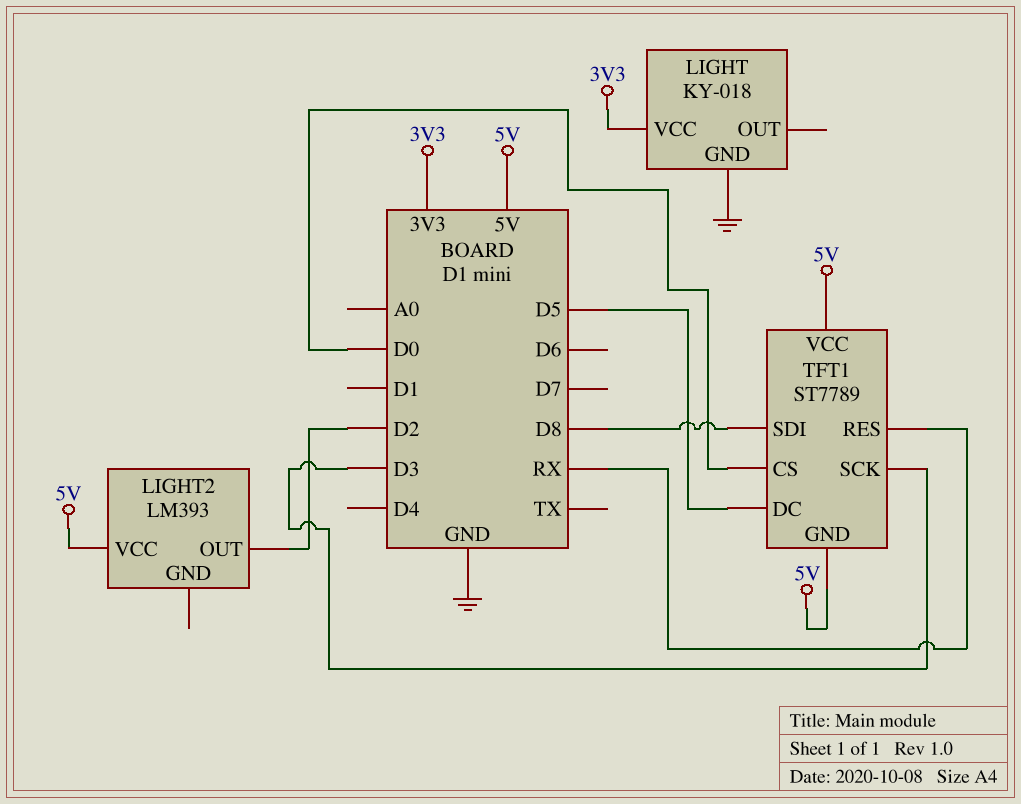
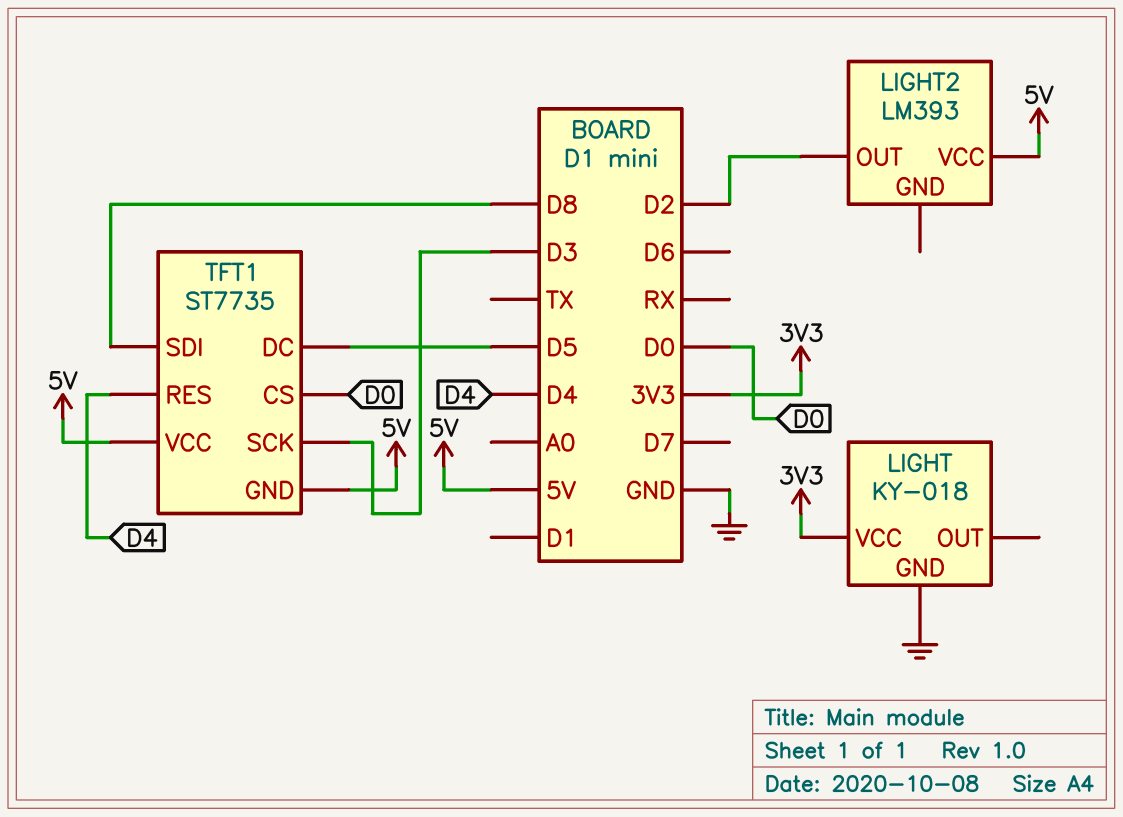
TFT1: ST7789 -> ST7735
TFT1 pin RES: RX -> D4

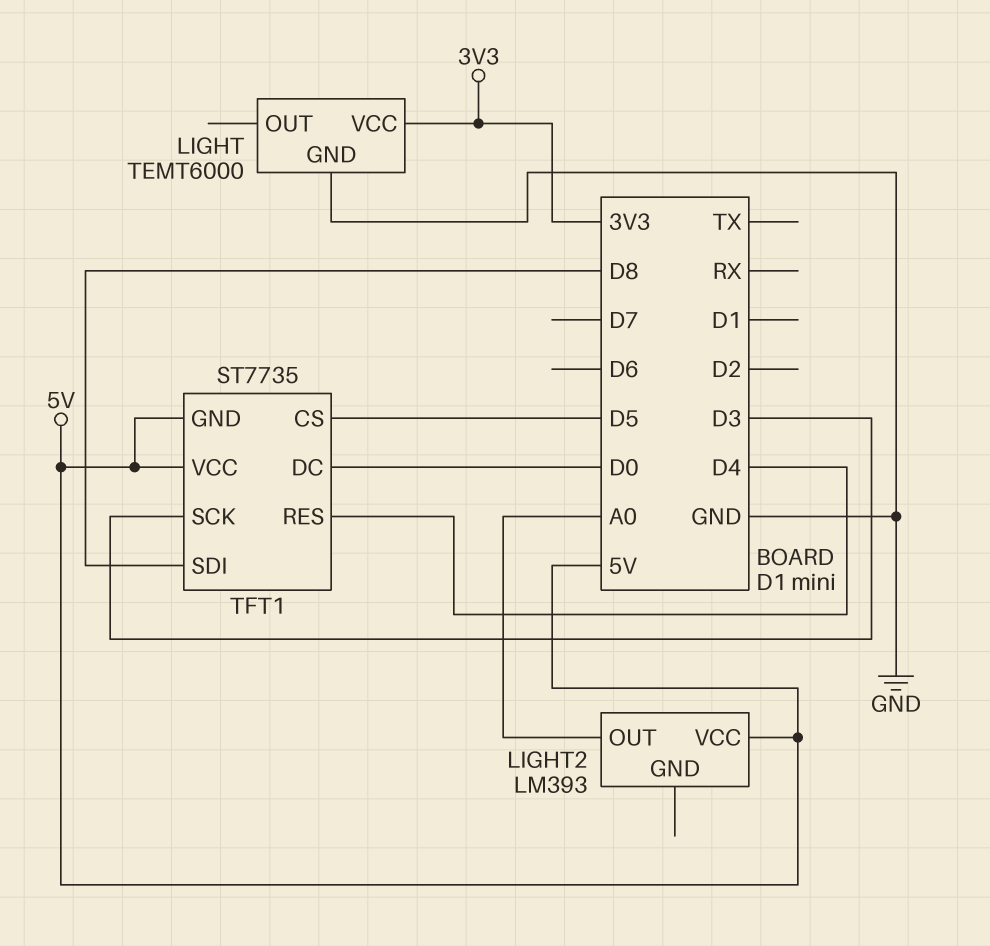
LIGHT: KY-018 -> TEMT6000
LIGHT2 pin OUT: D2 -> A0
TFT1 pin CS: D0 -> D5
TFT1 pin DC: D5 -> D0

